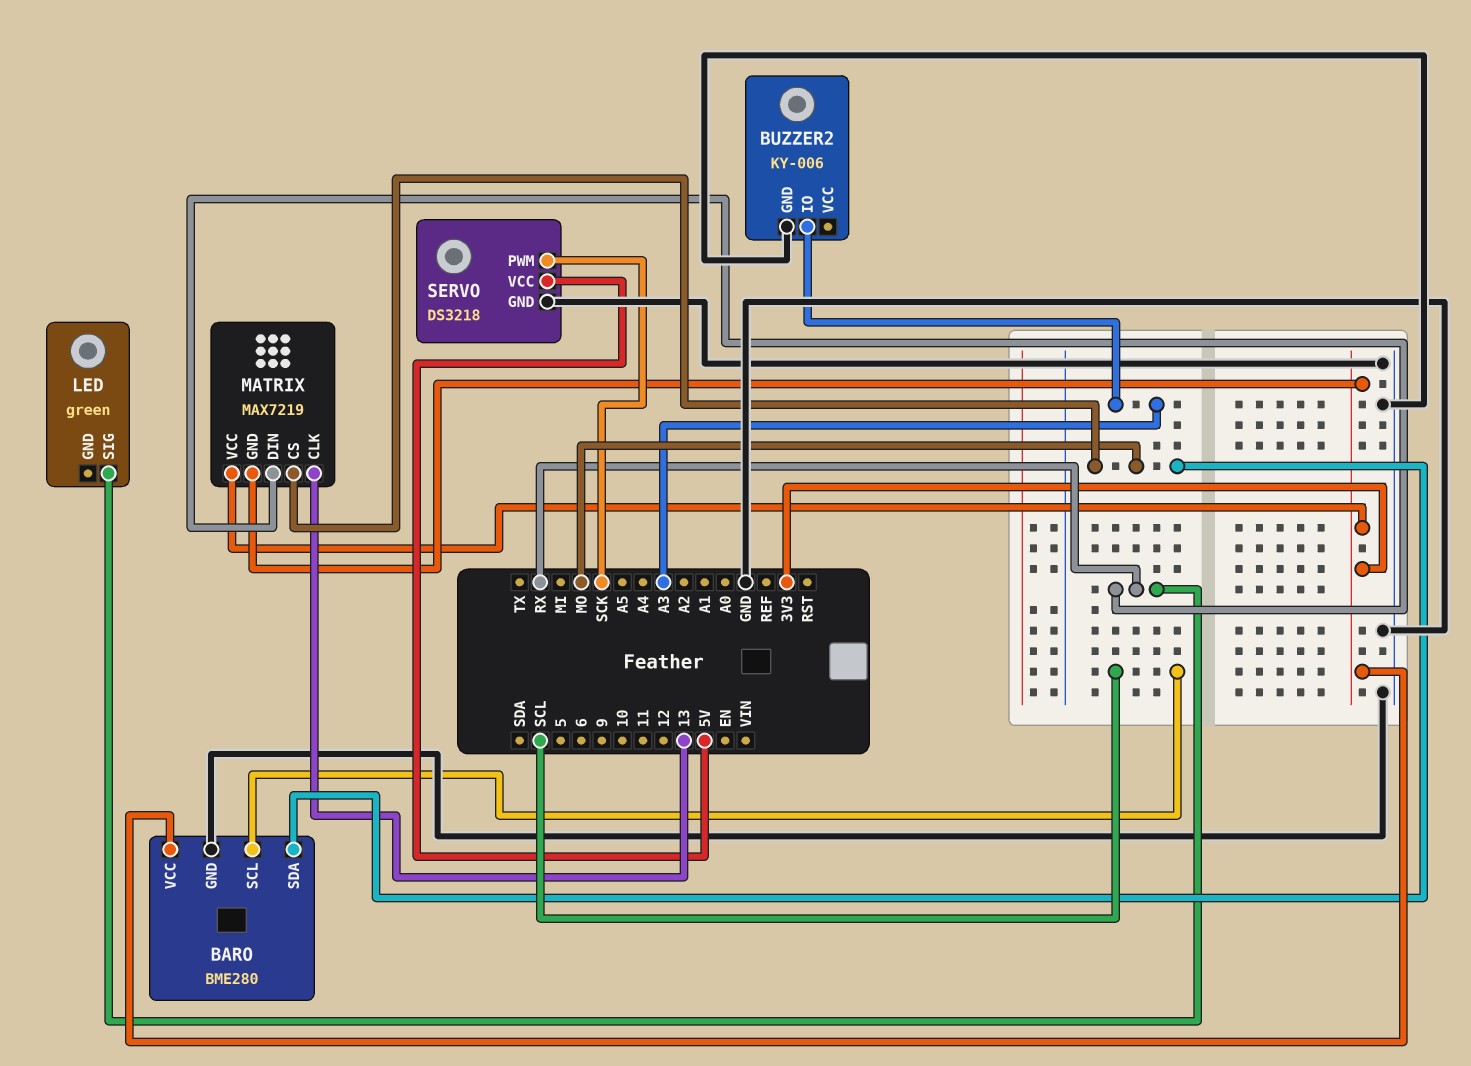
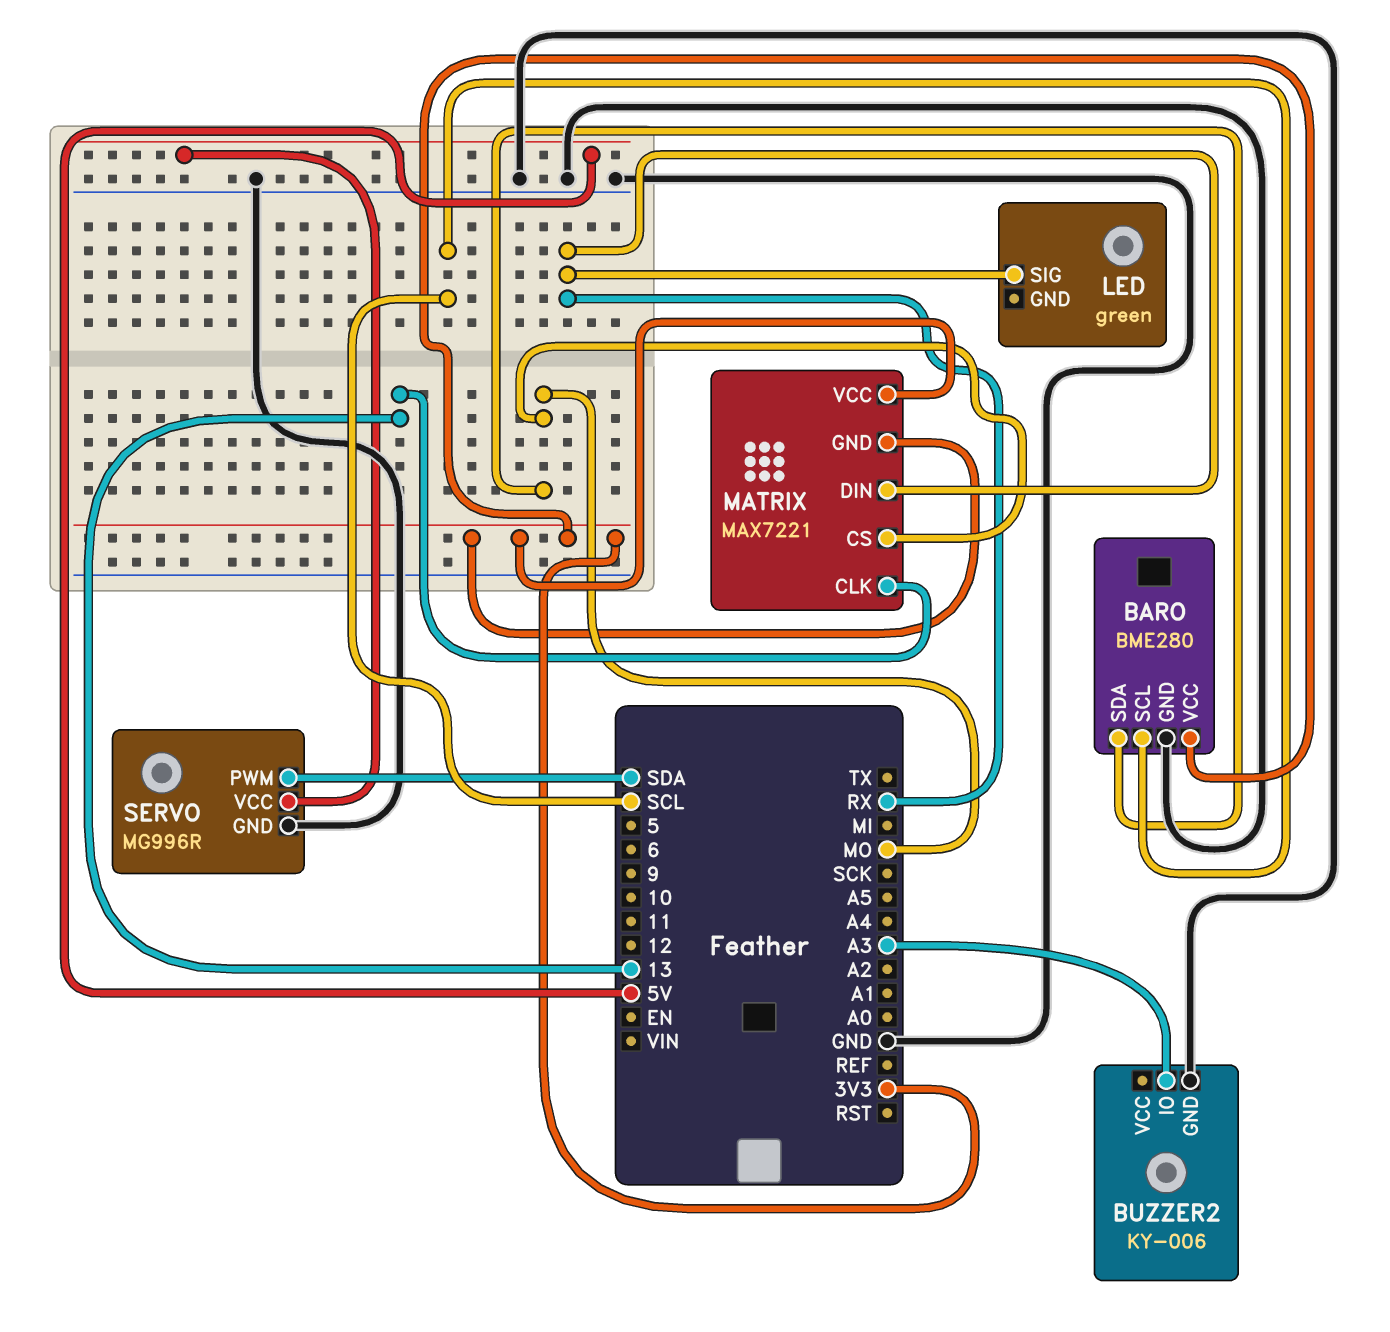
MATRIX: MAX7219 -> MAX7221
SERVO: DS3218 -> MG996R
SERVO pin PWM: SCK -> SDA

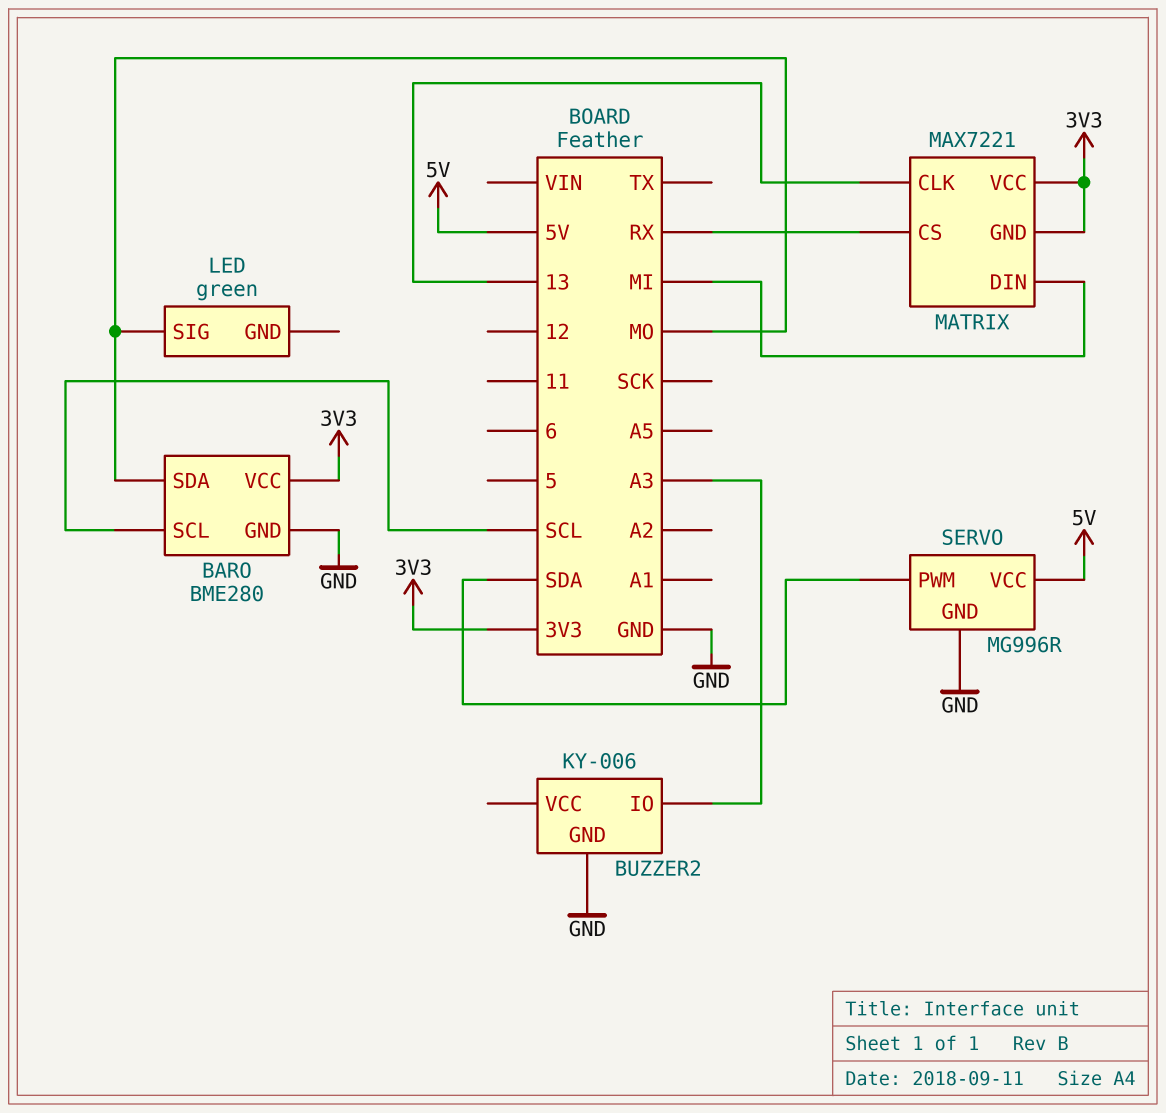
LED pin SIG: RX -> MO
MATRIX pin CS: MO -> RX
MATRIX pin DIN: RX -> MI

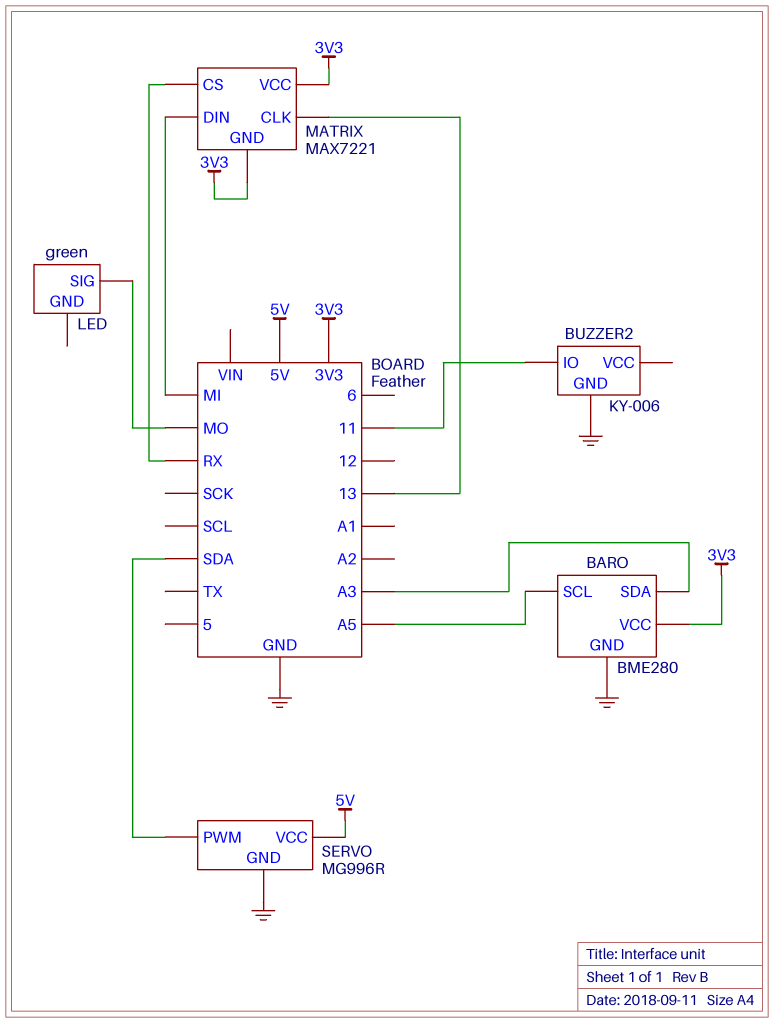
BARO pin SCL: SCL -> A5
BARO pin SDA: MO -> A3
BUZZER2 pin IO: A3 -> 11

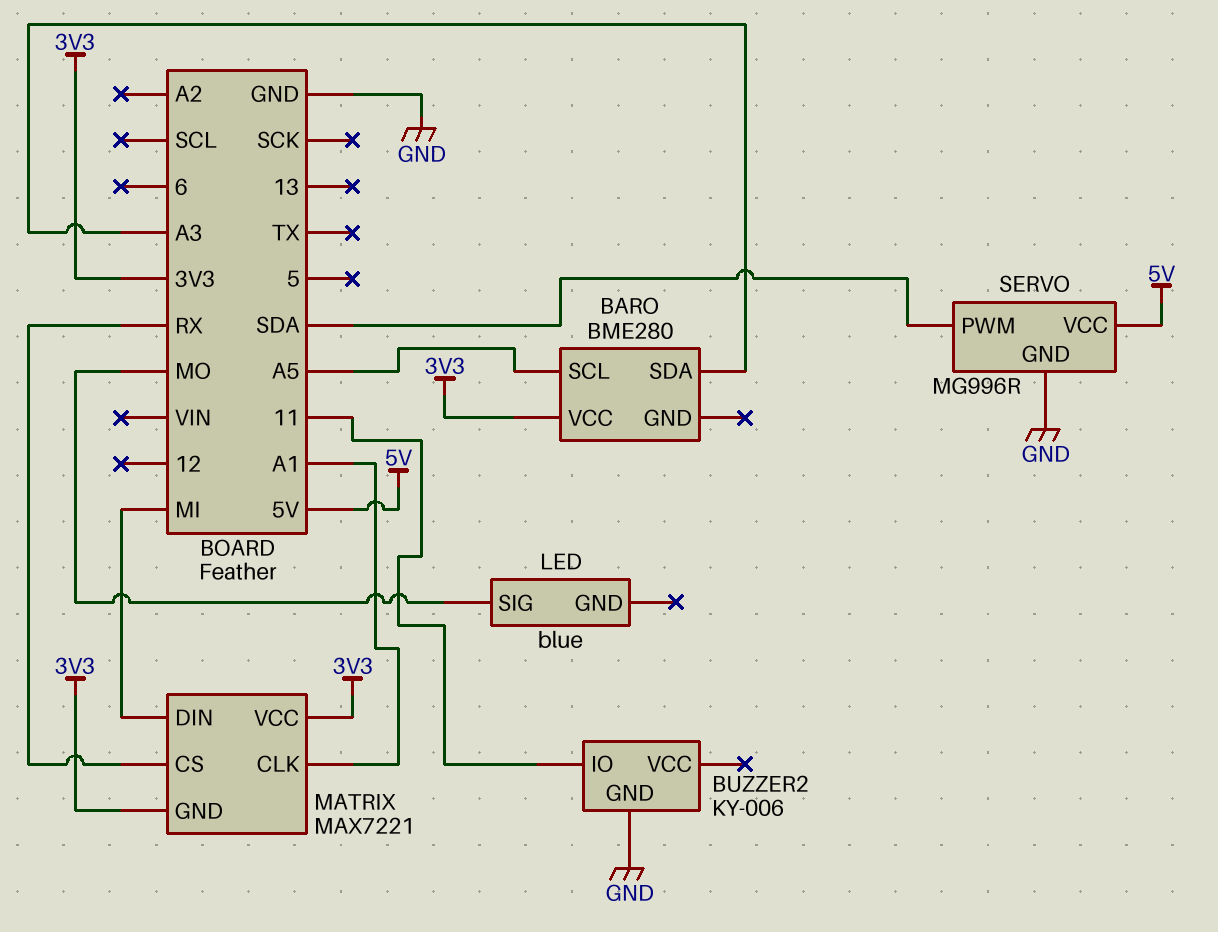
BARO pin GND: GND -> none
LED: green -> blue
MATRIX pin CLK: 13 -> A1

